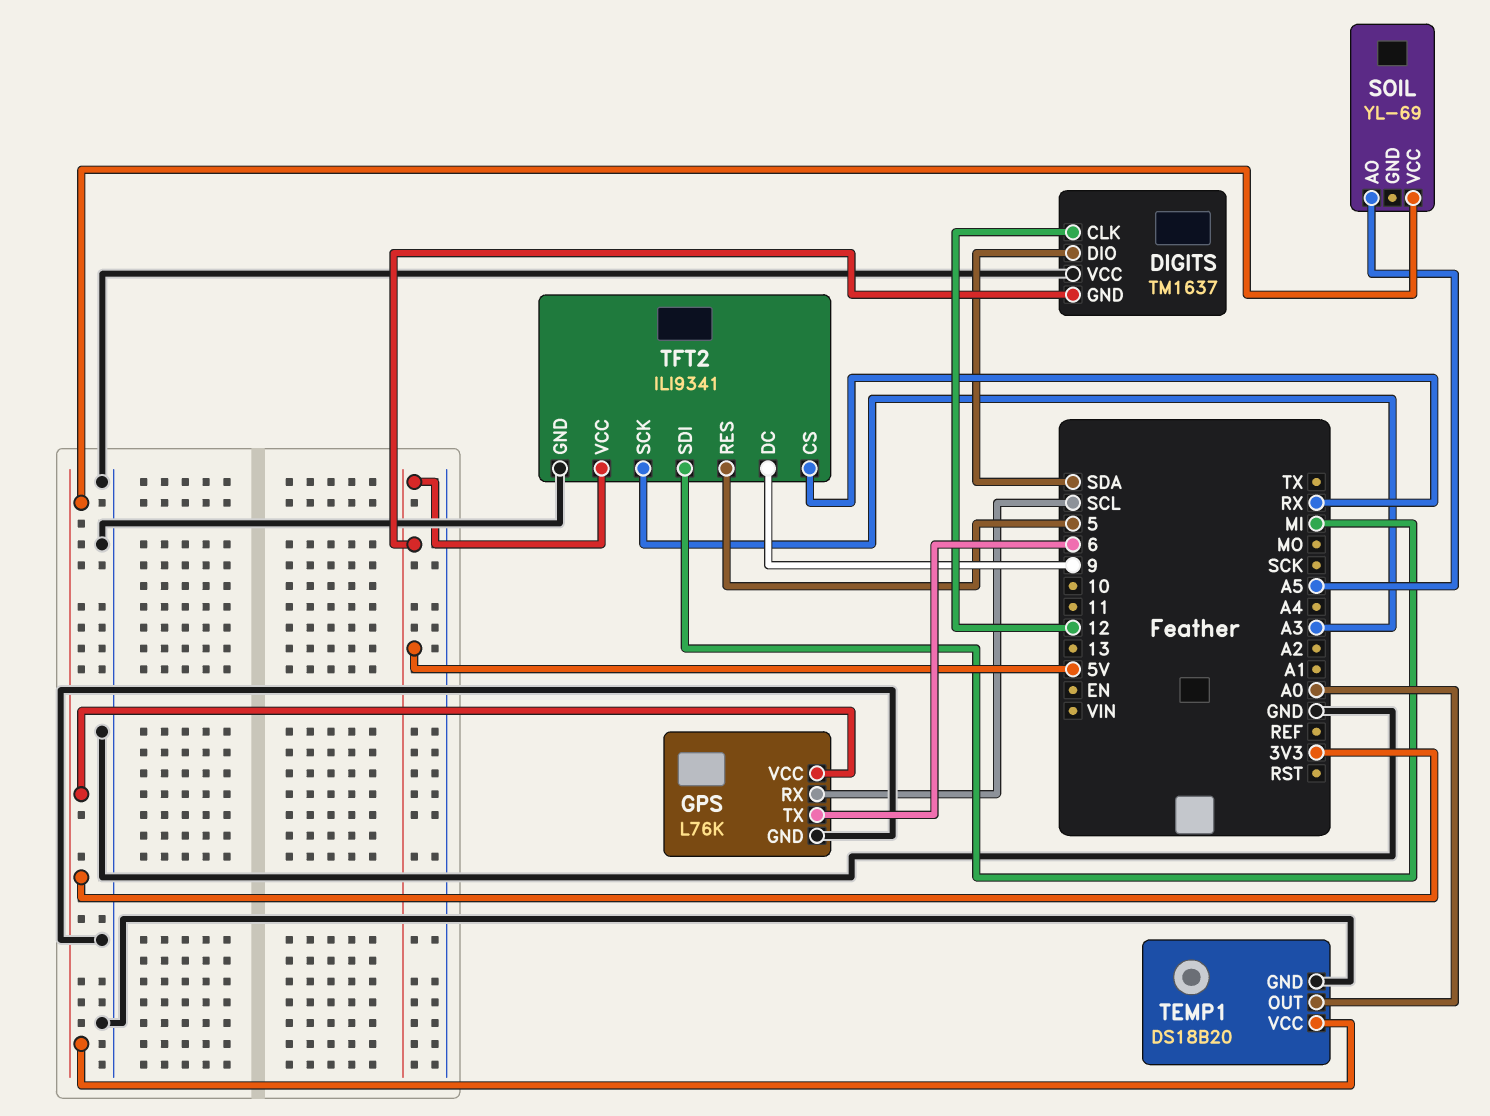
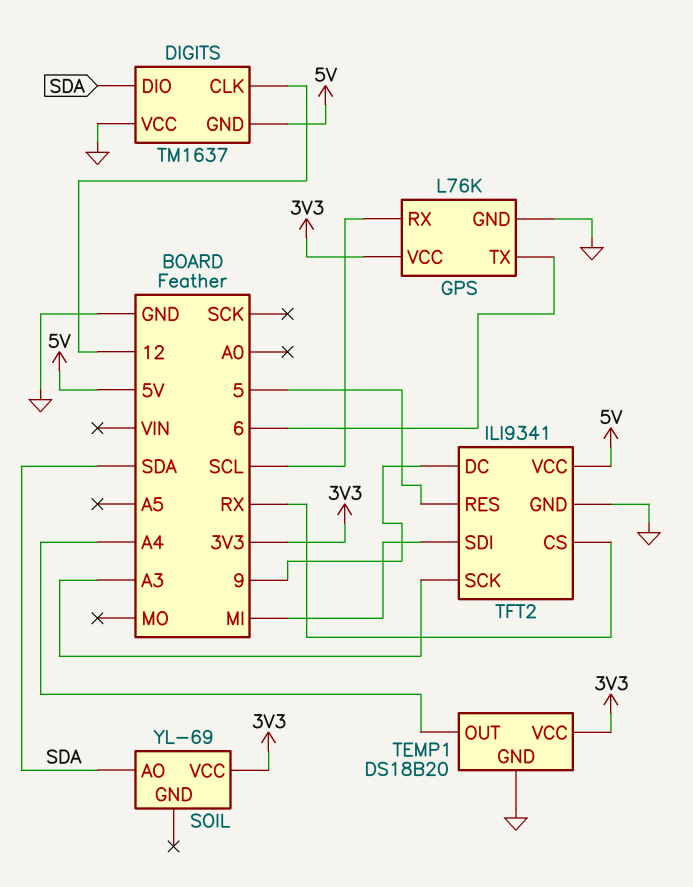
SOIL pin AO: A5 -> SDA
TEMP1 pin OUT: A0 -> A4

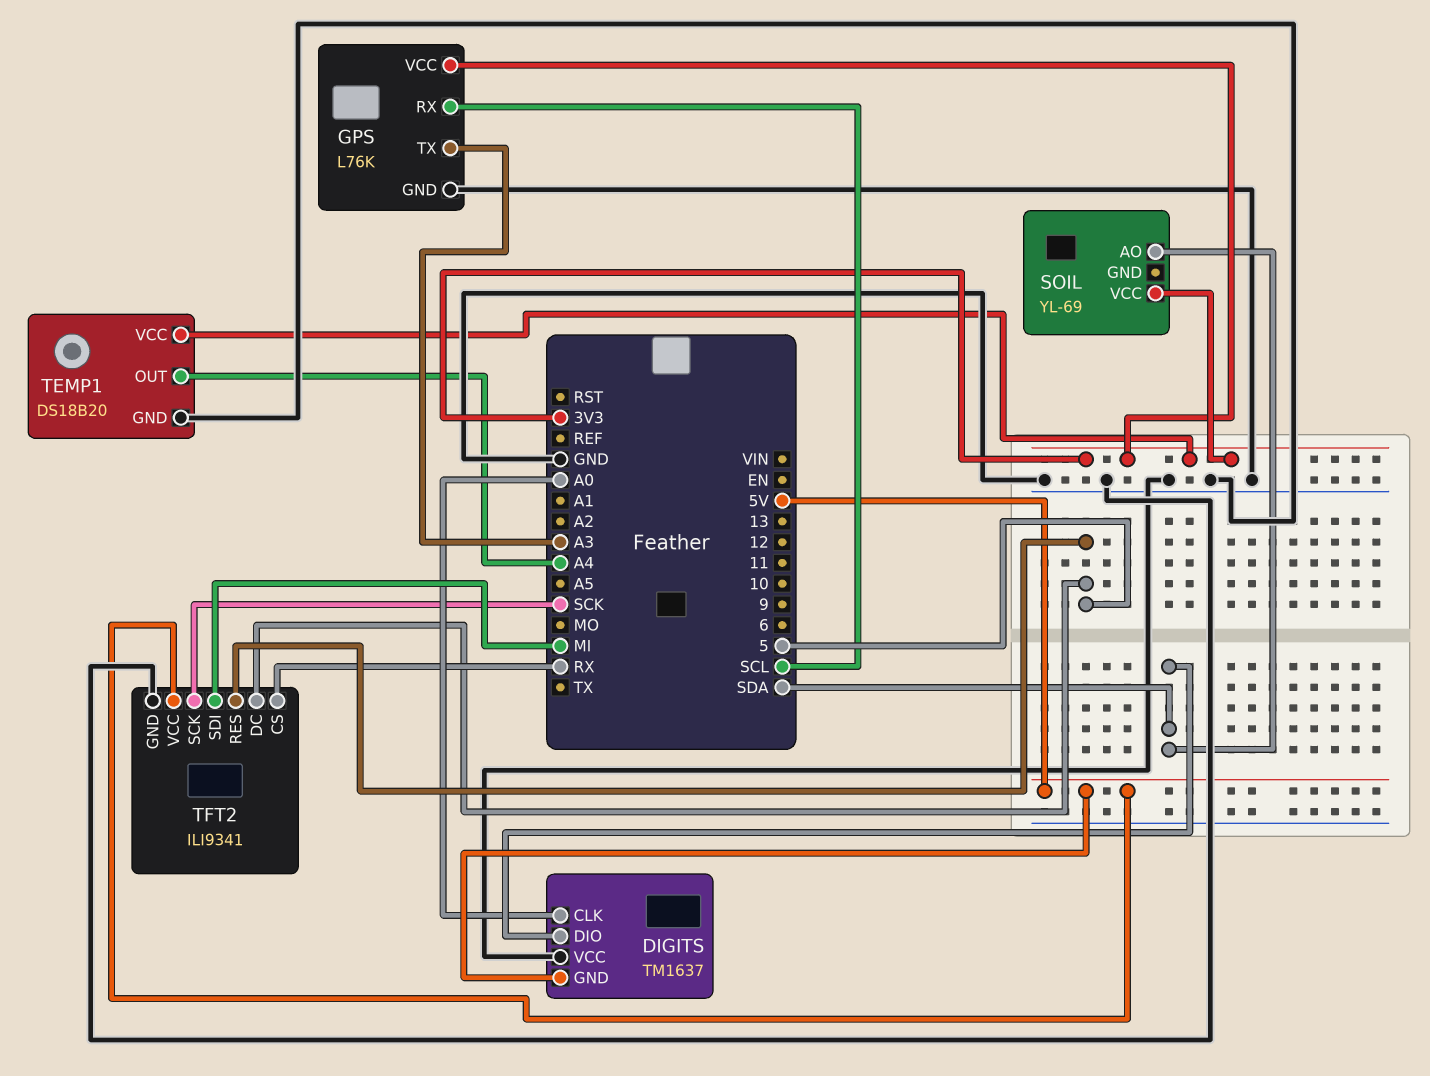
DIGITS pin CLK: 12 -> A0
GPS pin TX: 6 -> A3
TFT2 pin DC: 9 -> 5
TFT2 pin SCK: A3 -> SCK

